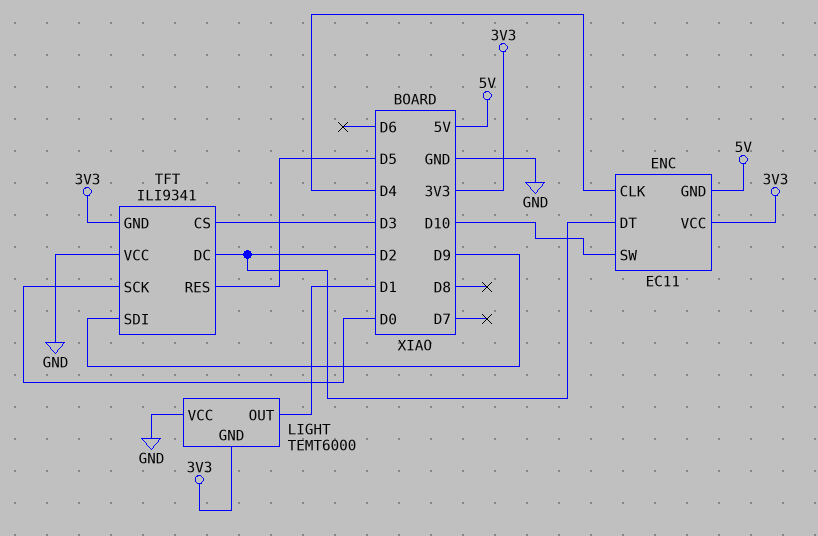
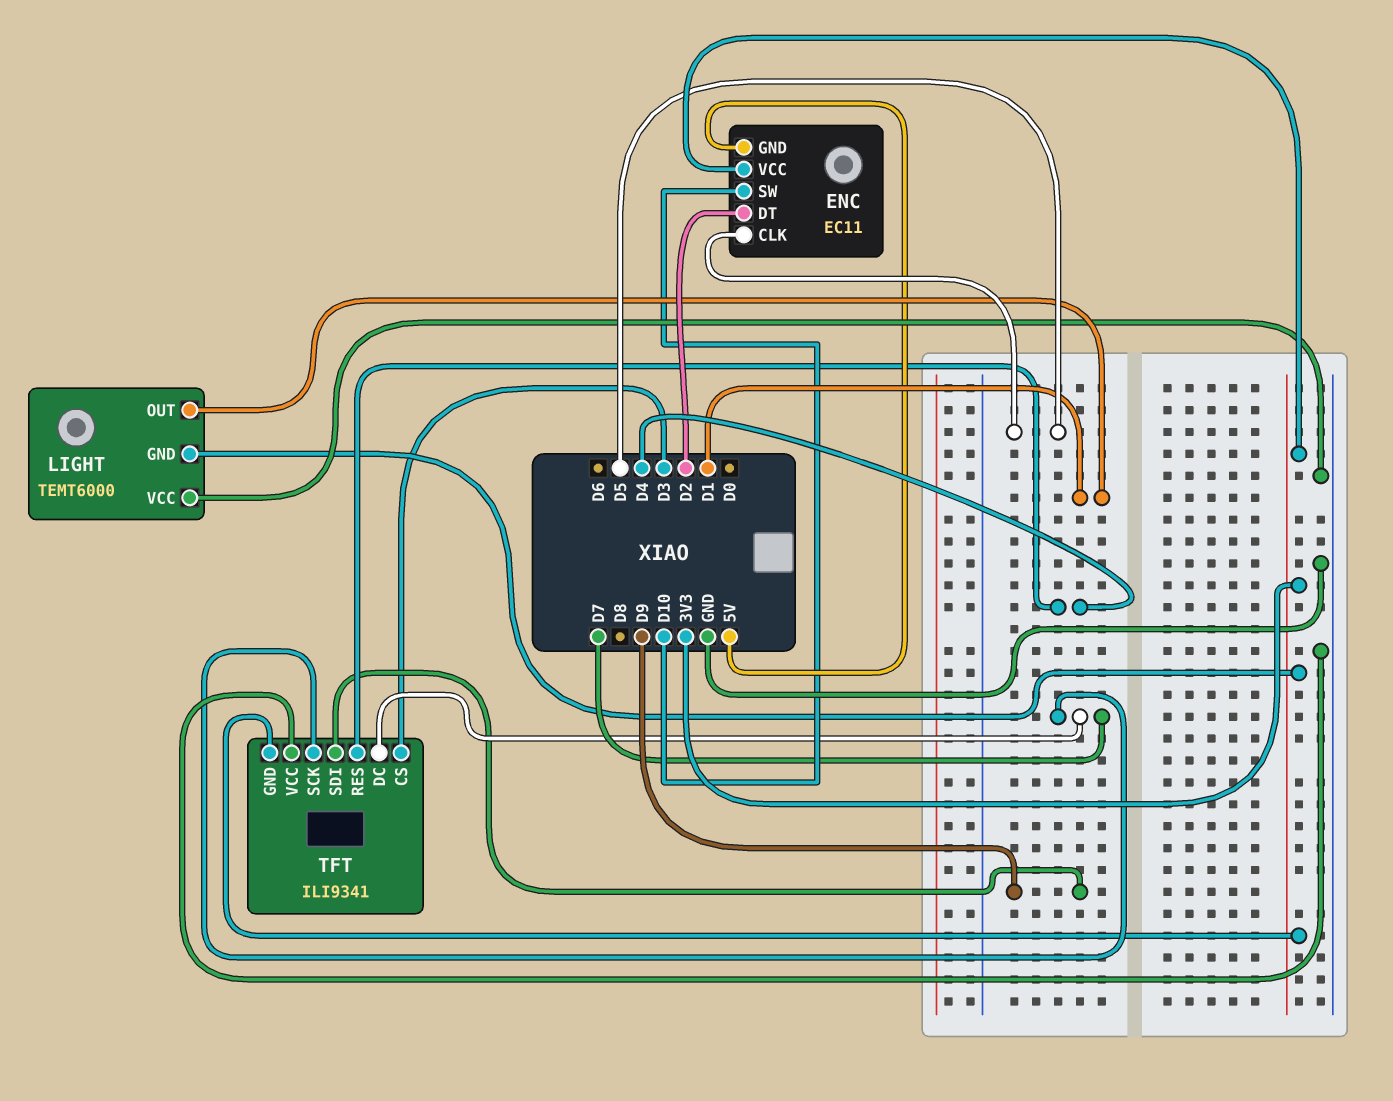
ENC pin CLK: D4 -> D5
TFT pin DC: D2 -> D7
TFT pin RES: D5 -> D4
TFT pin SCK: D0 -> D7

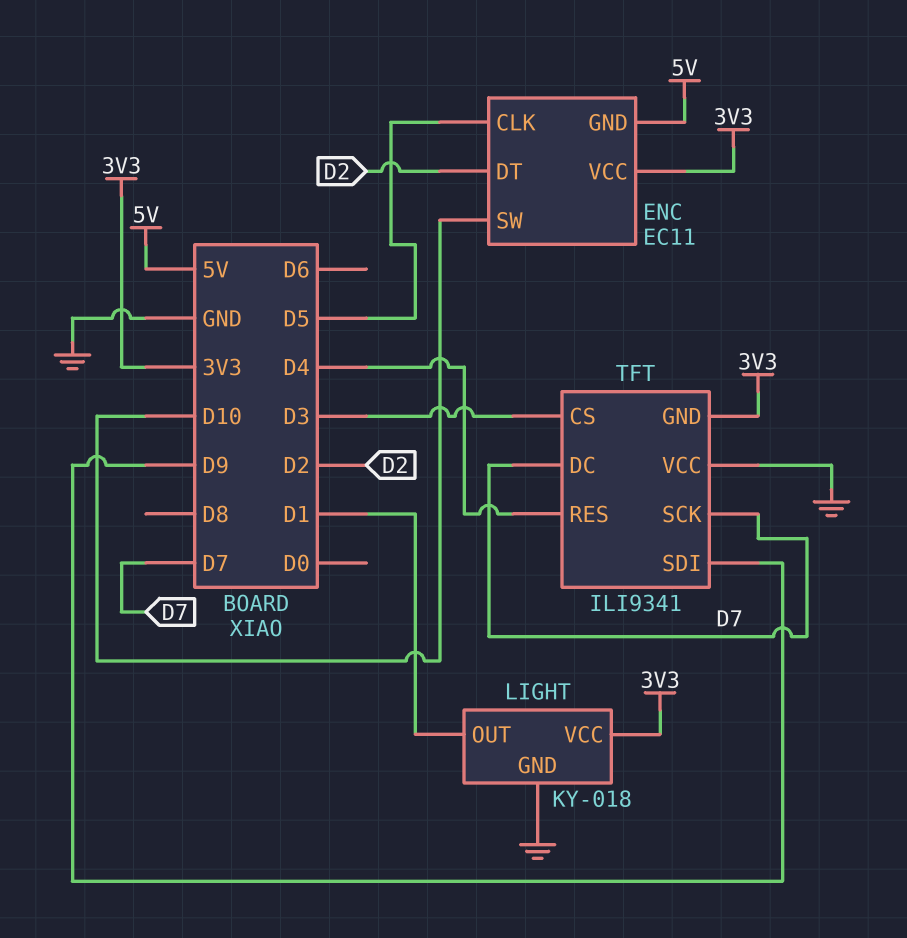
LIGHT: TEMT6000 -> KY-018
LIGHT pin GND: 3V3 -> GND
LIGHT pin VCC: GND -> 3V3

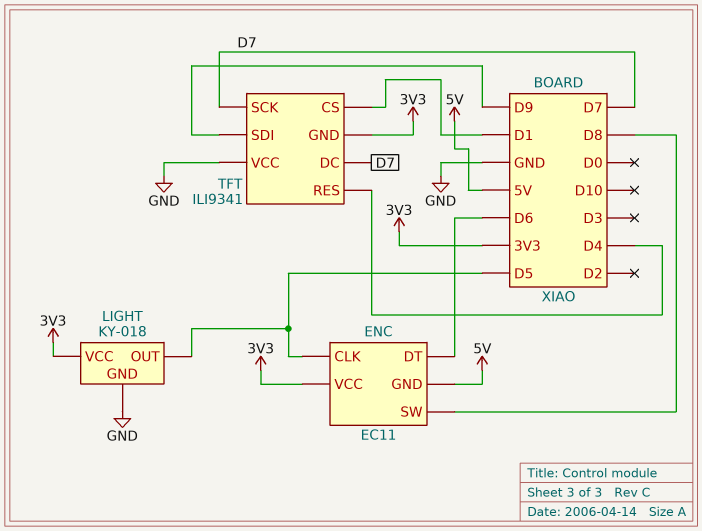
ENC pin DT: D2 -> D6
ENC pin SW: D10 -> D8
LIGHT pin OUT: D1 -> D5
TFT pin CS: D3 -> D1

